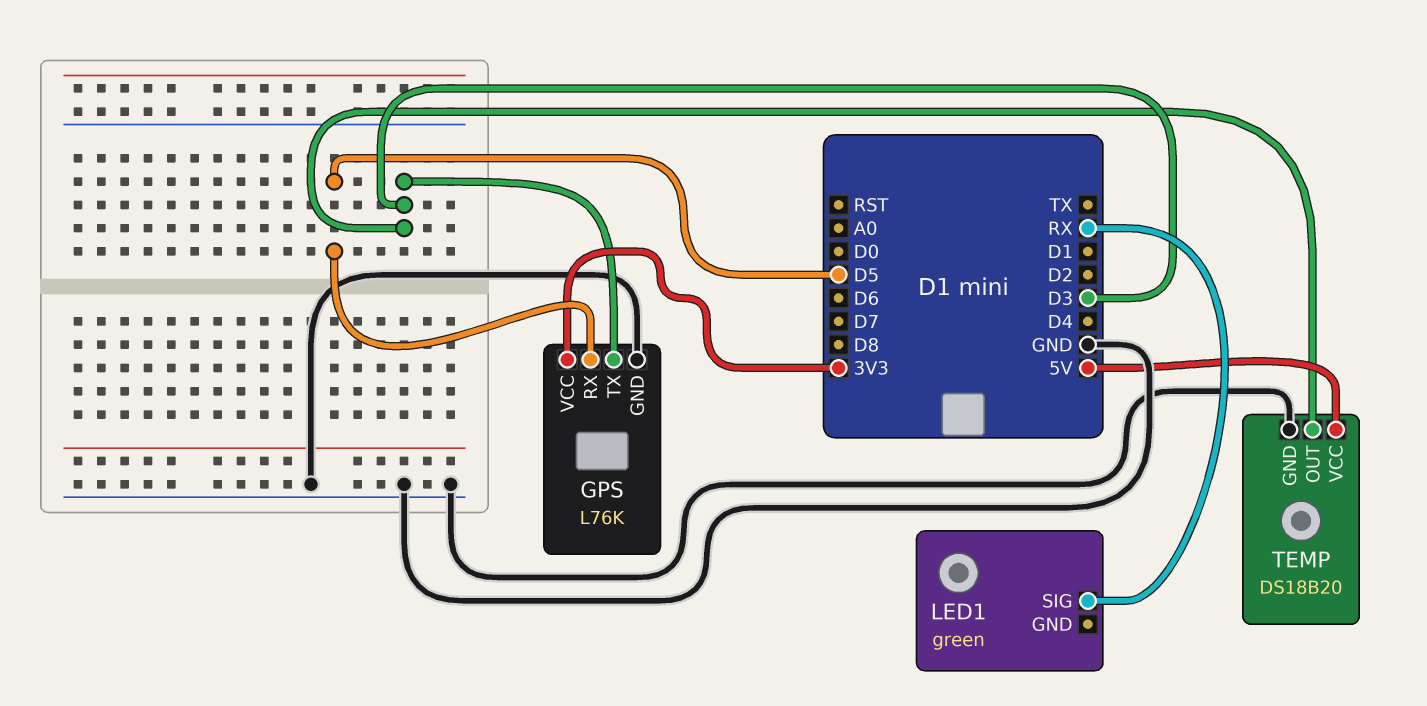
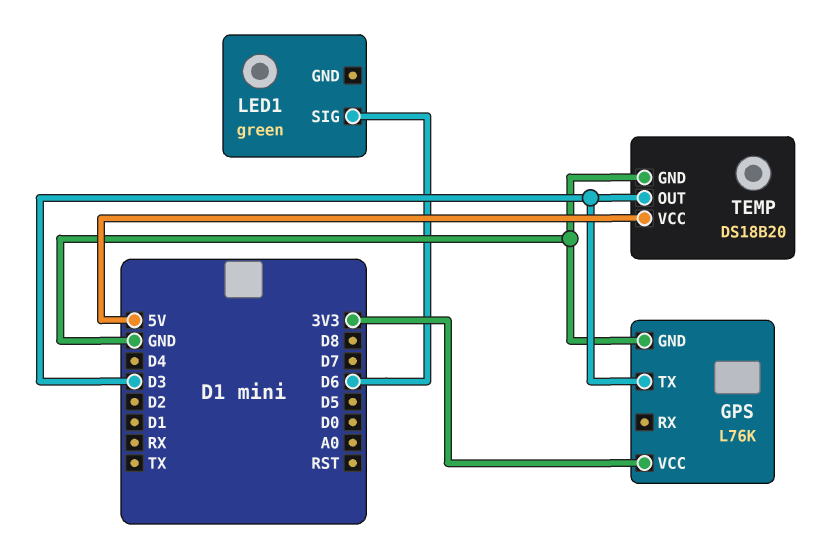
GPS pin RX: D5 -> none
LED1 pin SIG: RX -> D6

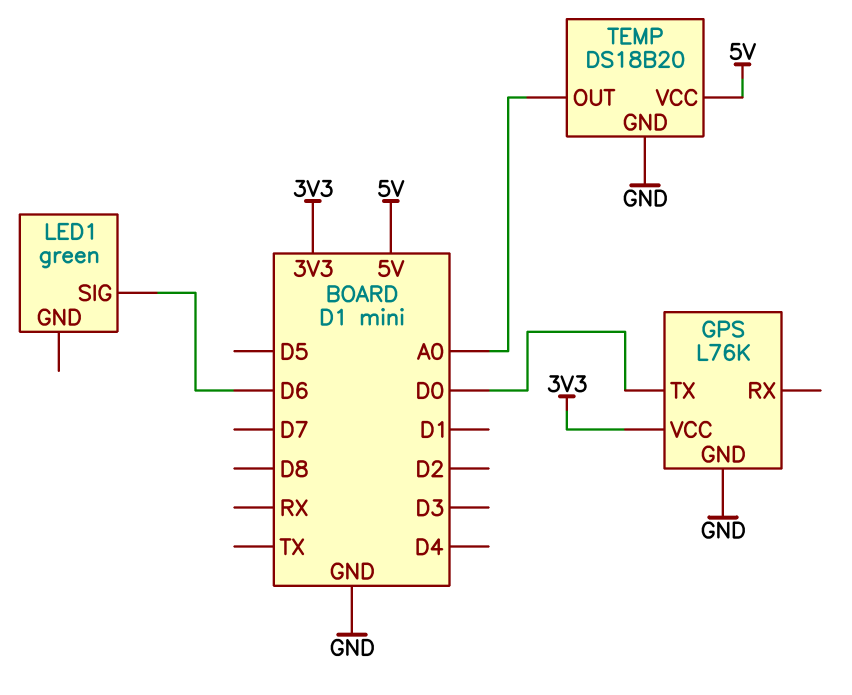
GPS pin TX: D3 -> D0
TEMP pin OUT: D3 -> A0

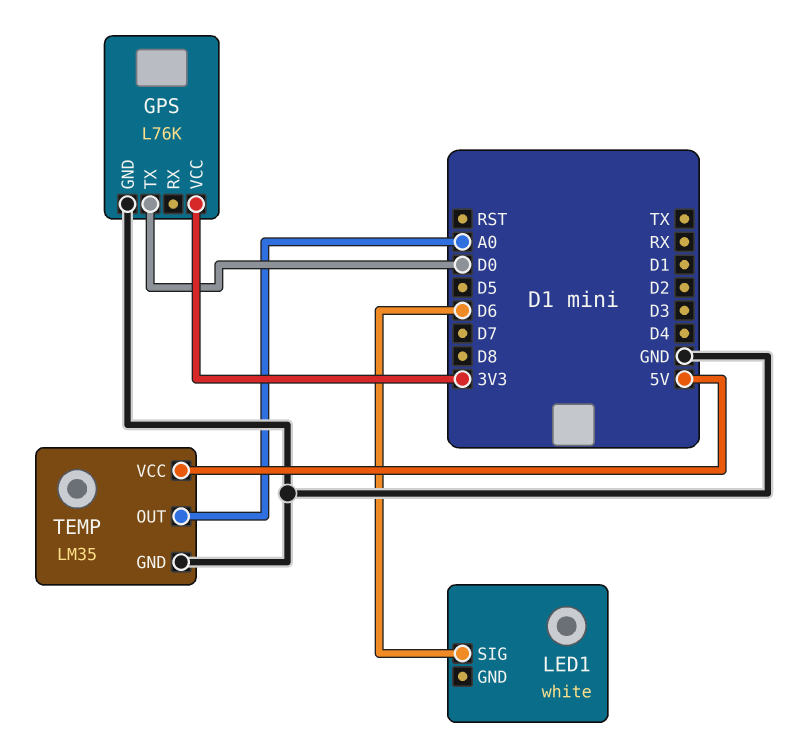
LED1: green -> white
TEMP: DS18B20 -> LM35

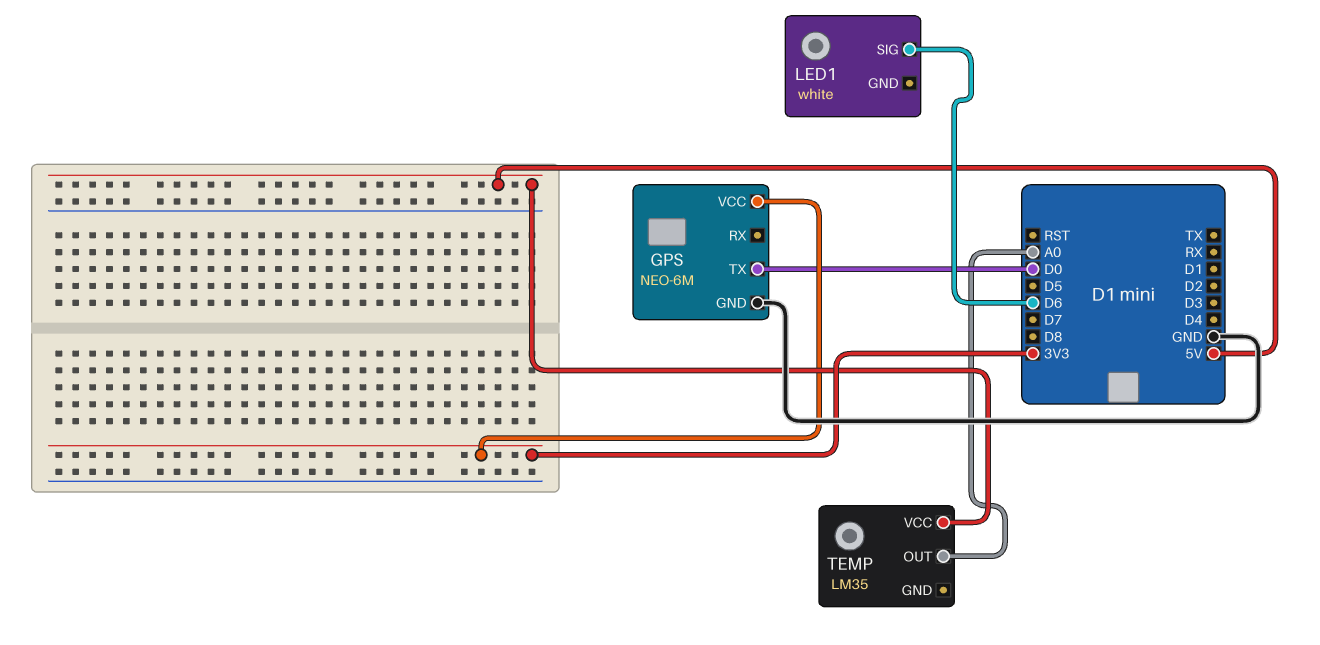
GPS: L76K -> NEO-6M
TEMP pin GND: GND -> none

